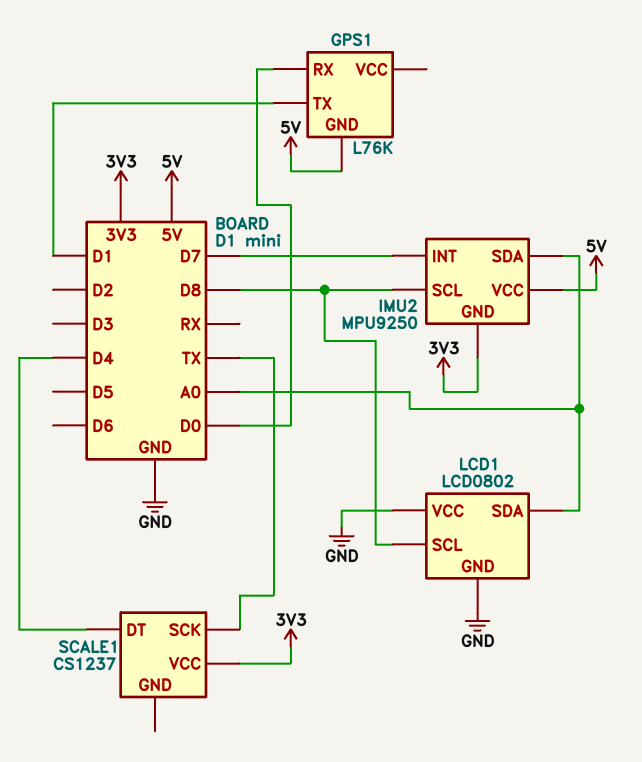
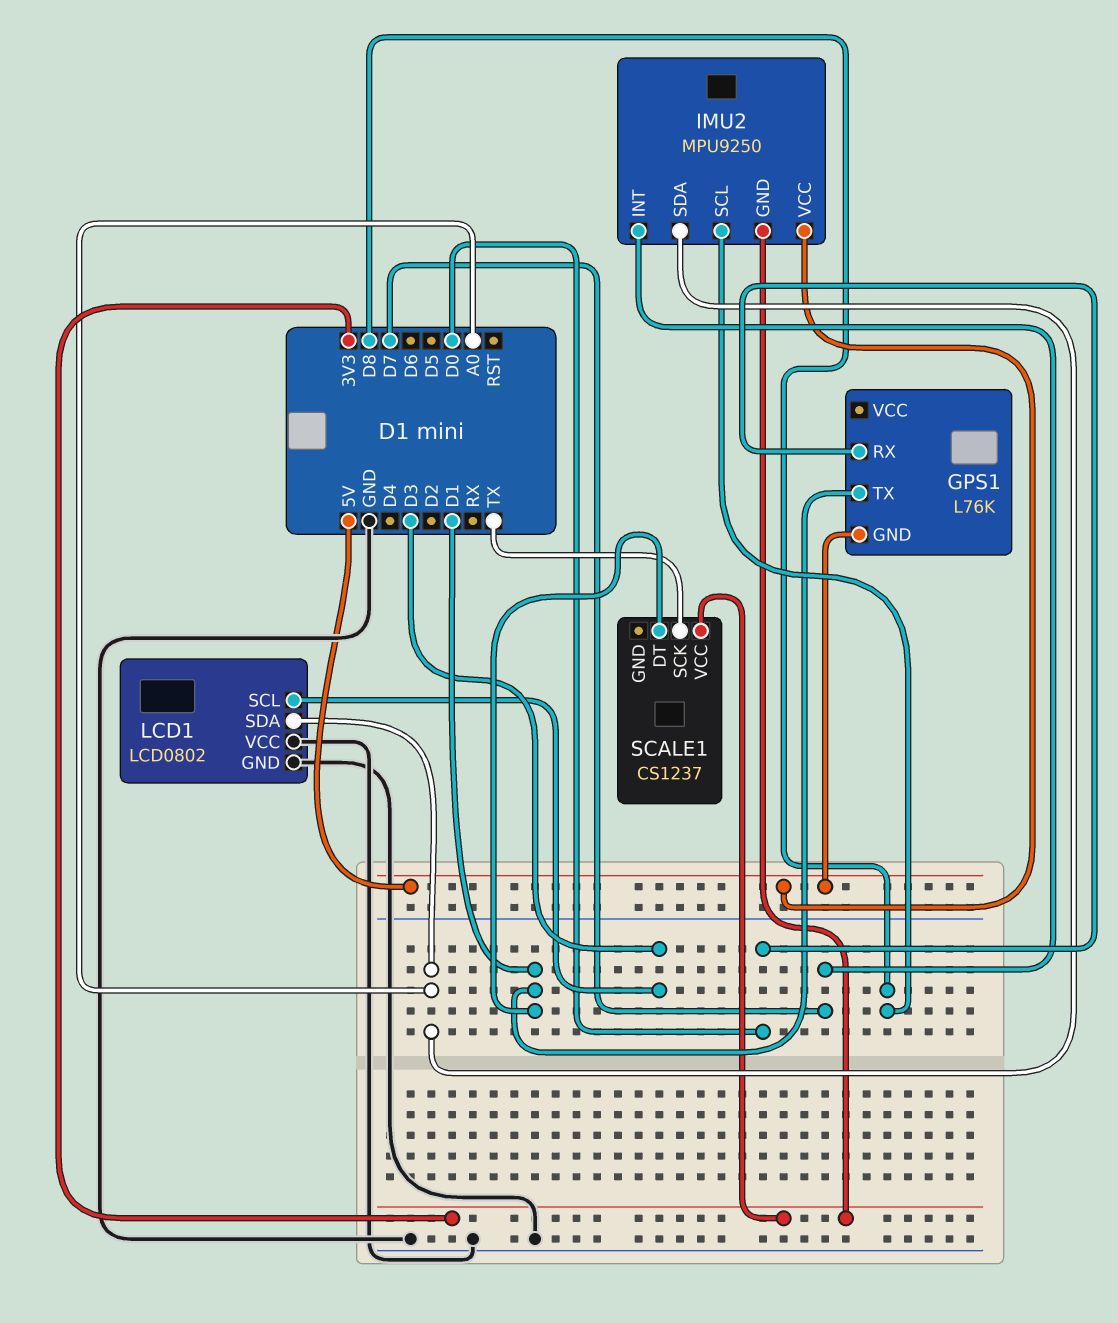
LCD1 pin SCL: D8 -> D3
SCALE1 pin DT: D4 -> D1

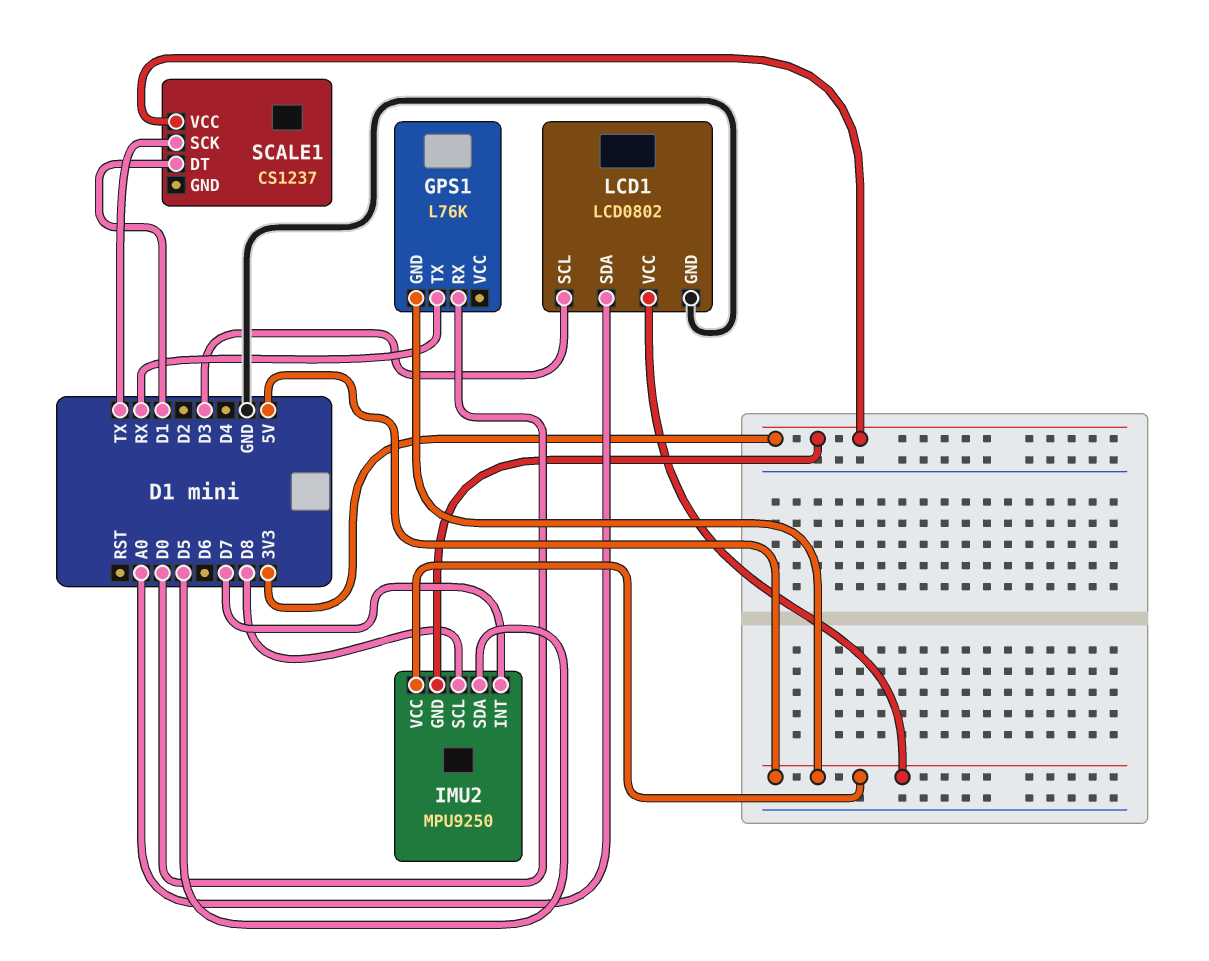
GPS1 pin TX: D1 -> RX
IMU2 pin SDA: A0 -> D5
LCD1 pin VCC: GND -> 5V

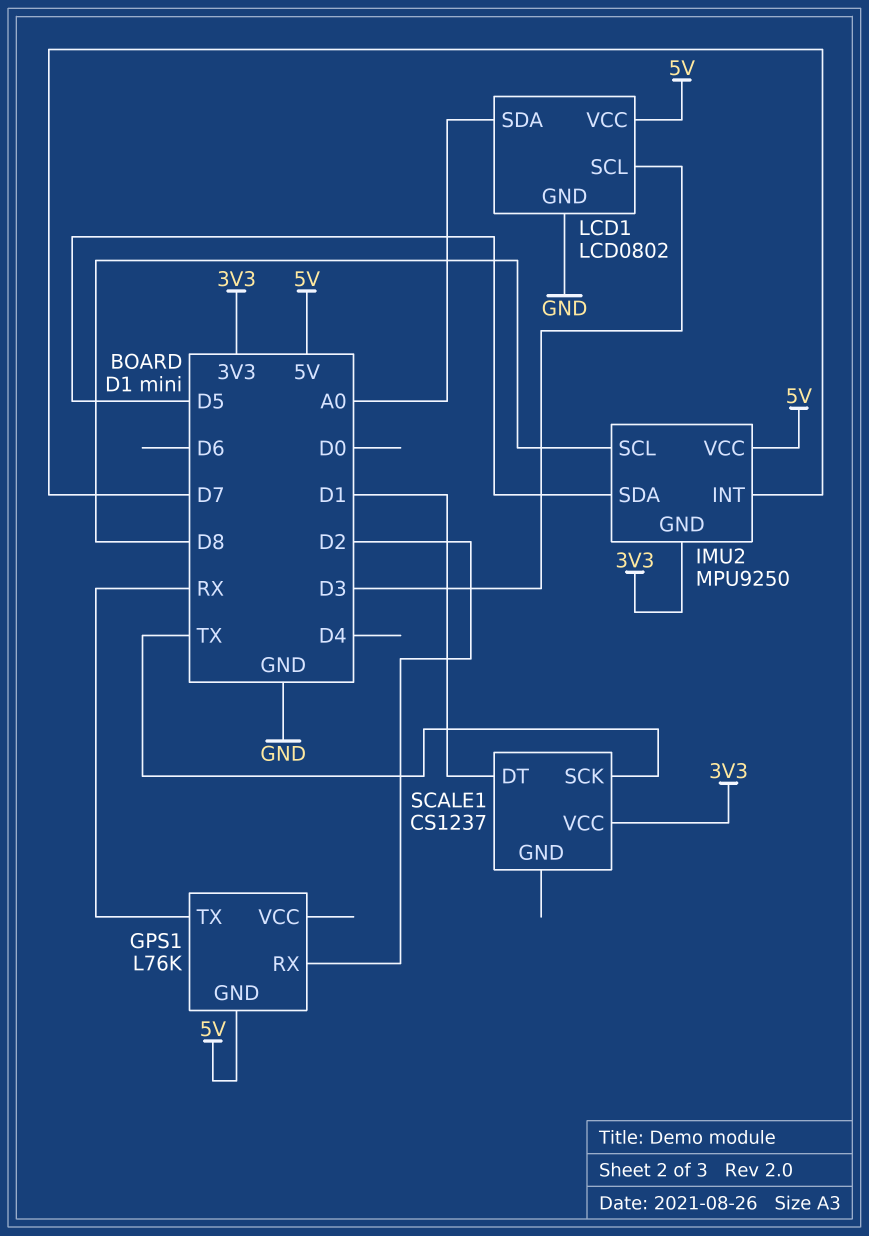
GPS1 pin RX: D0 -> D2

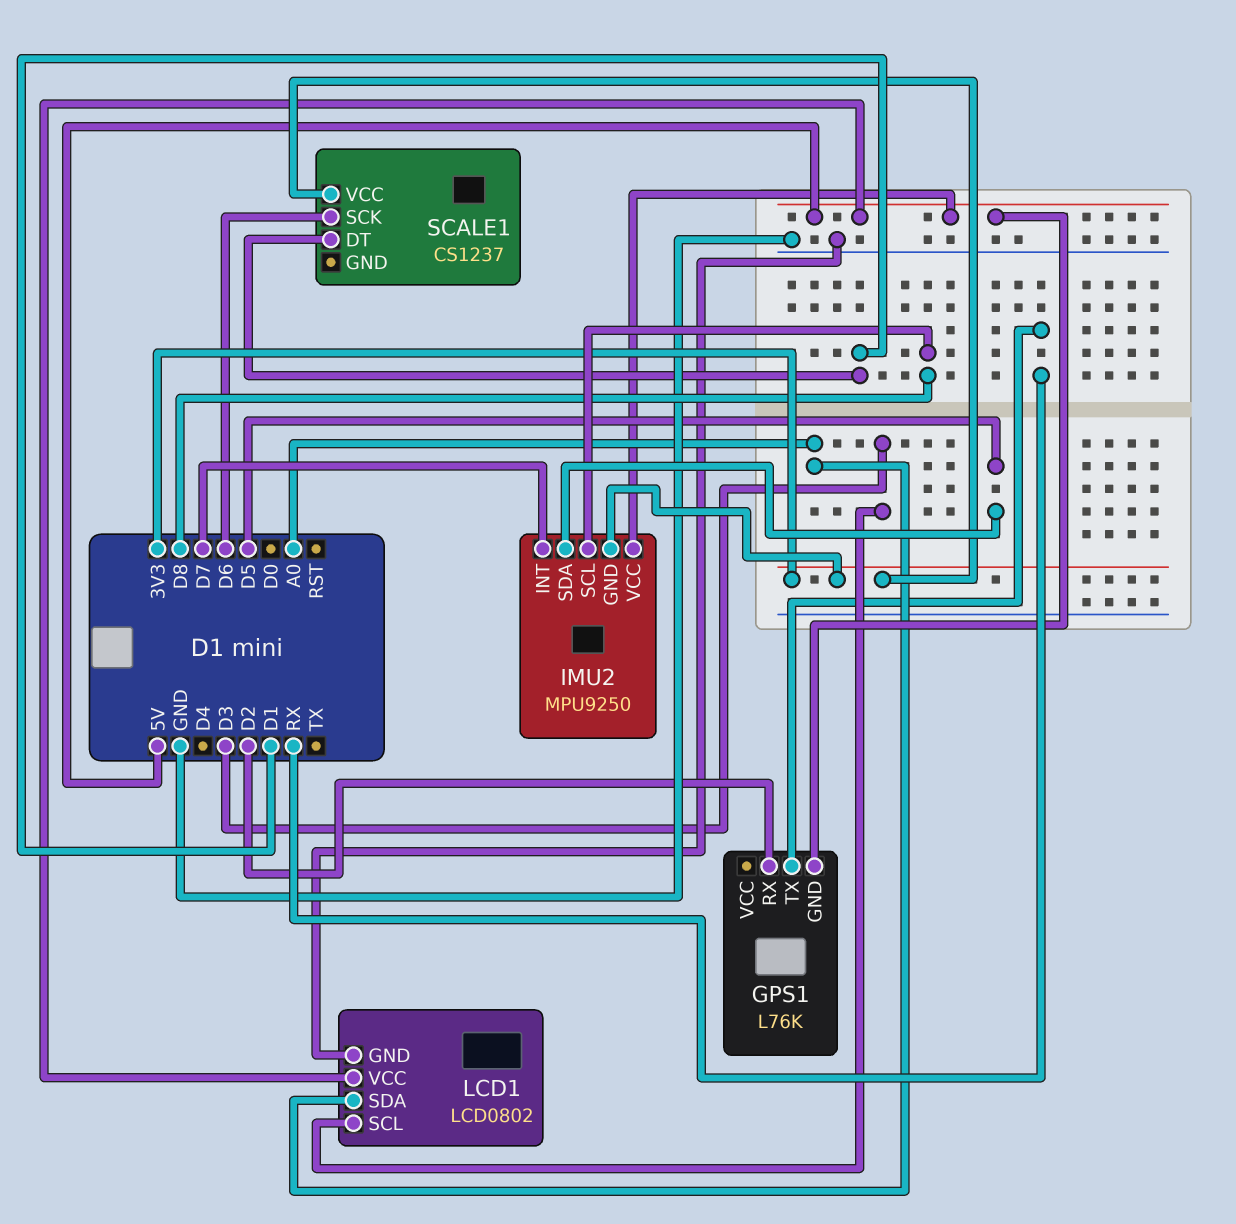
SCALE1 pin SCK: TX -> D6

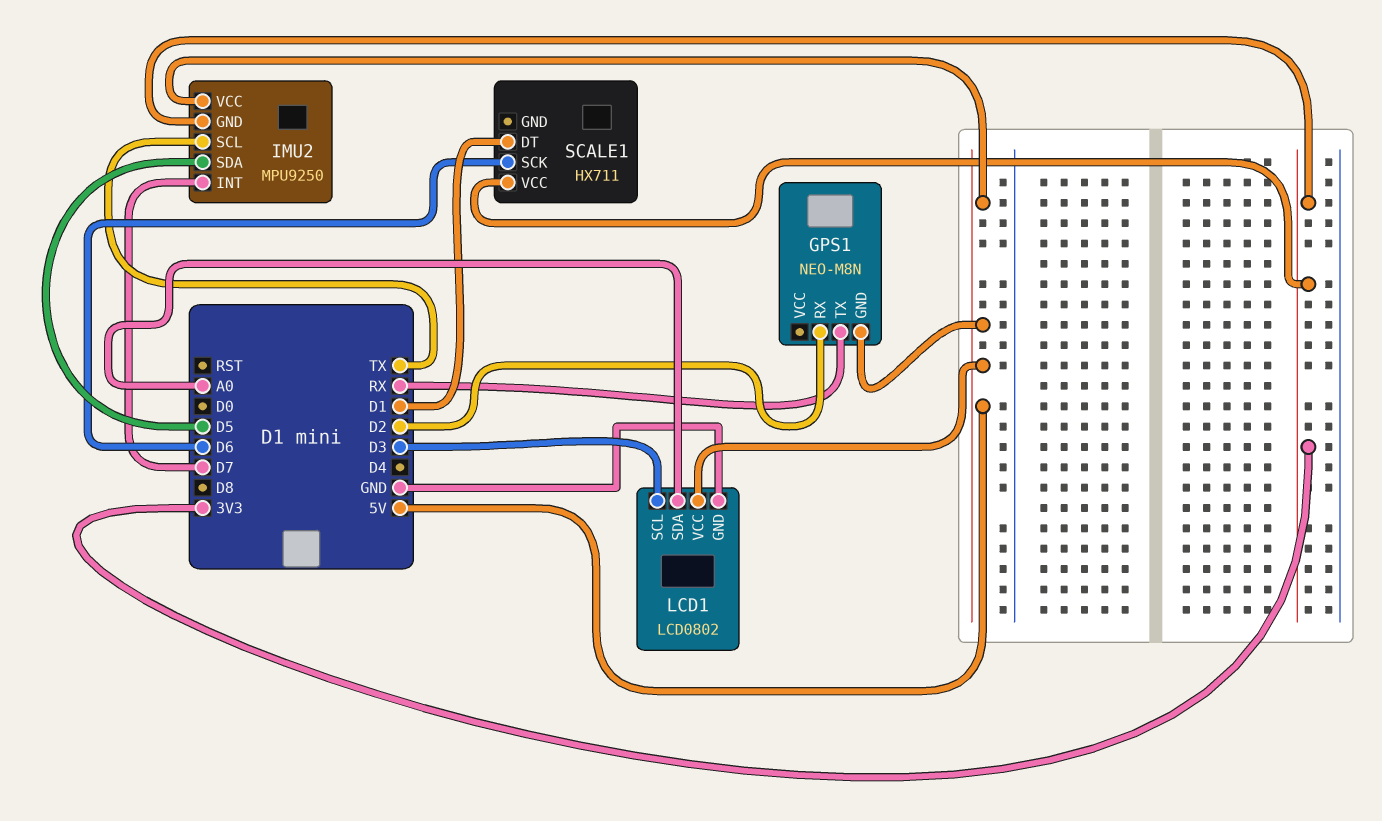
GPS1: L76K -> NEO-M8N
IMU2 pin SCL: D8 -> TX
SCALE1: CS1237 -> HX711

